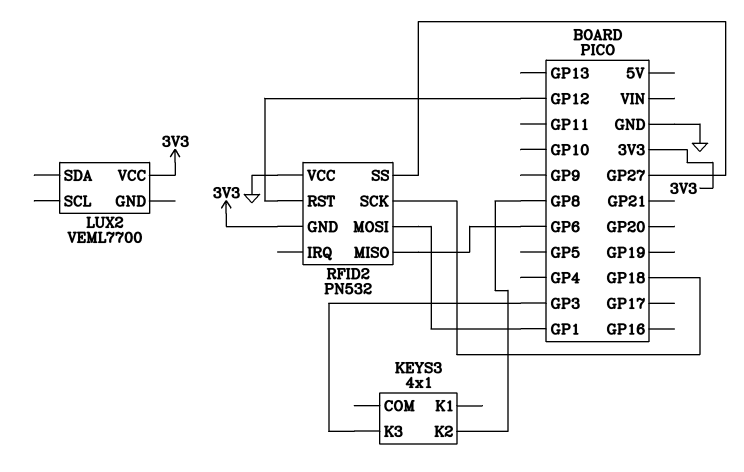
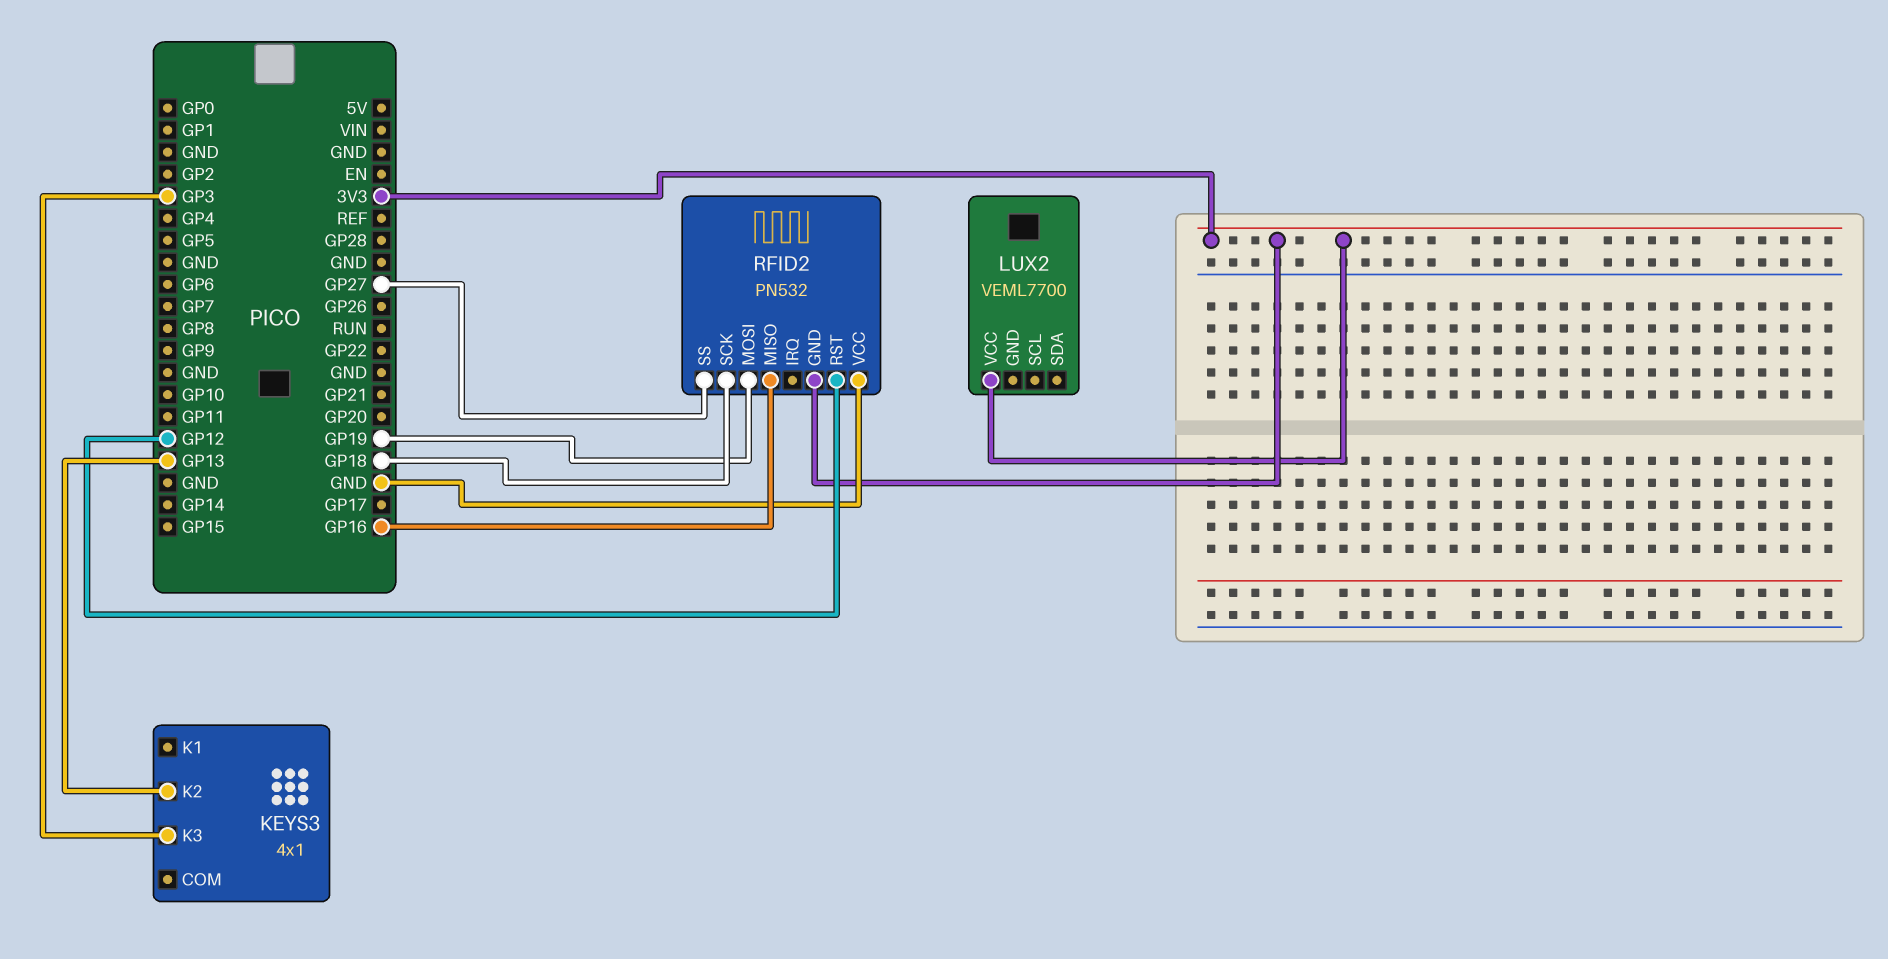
KEYS3 pin K2: GP8 -> GP13
RFID2 pin MISO: GP6 -> GP16
RFID2 pin MOSI: GP1 -> GP19

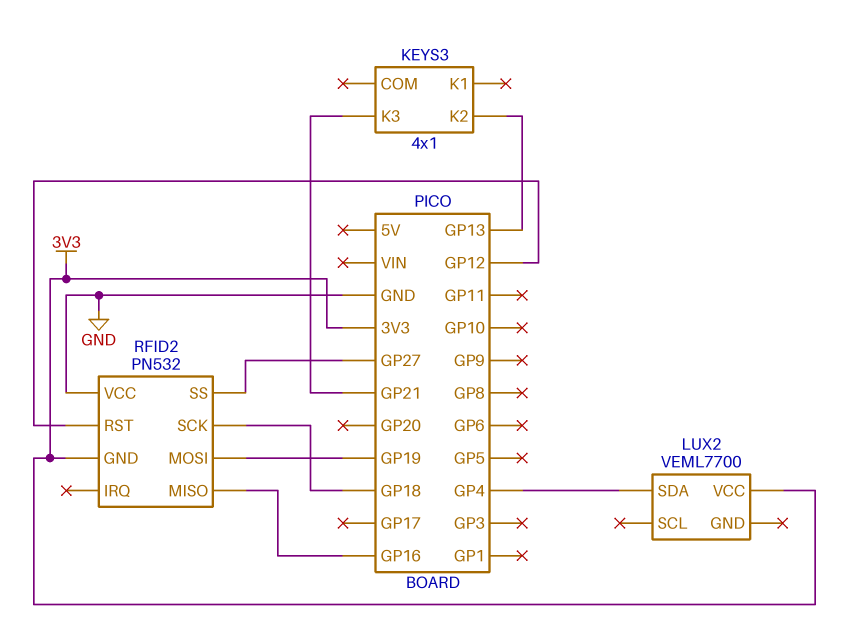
KEYS3 pin K3: GP3 -> GP21
LUX2 pin SDA: none -> GP4

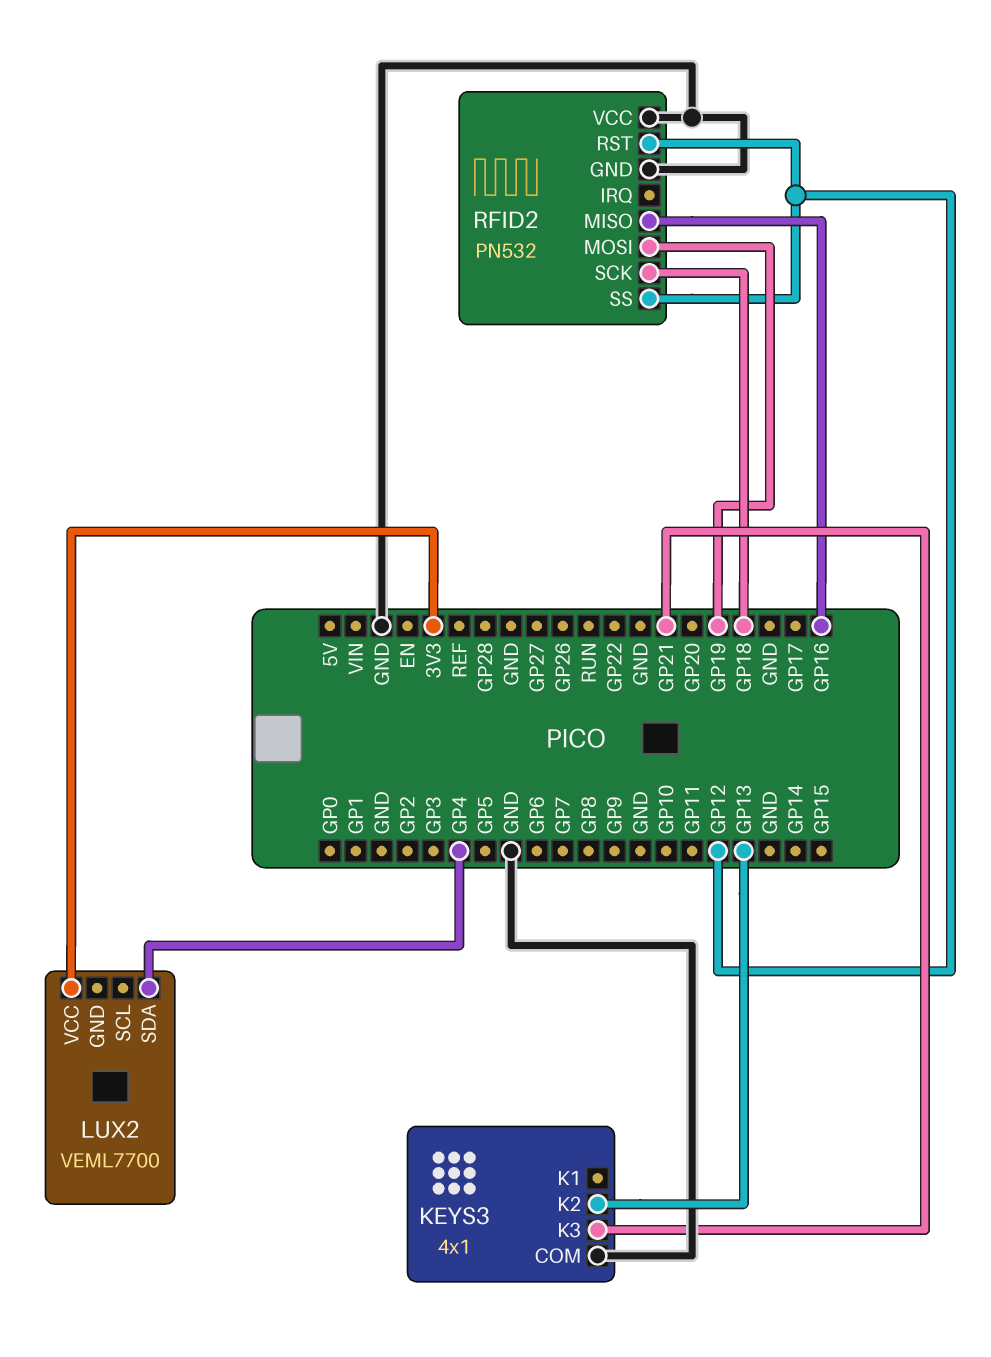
KEYS3 pin COM: none -> GND
RFID2 pin GND: 3V3 -> GND
RFID2 pin SS: GP27 -> GP12

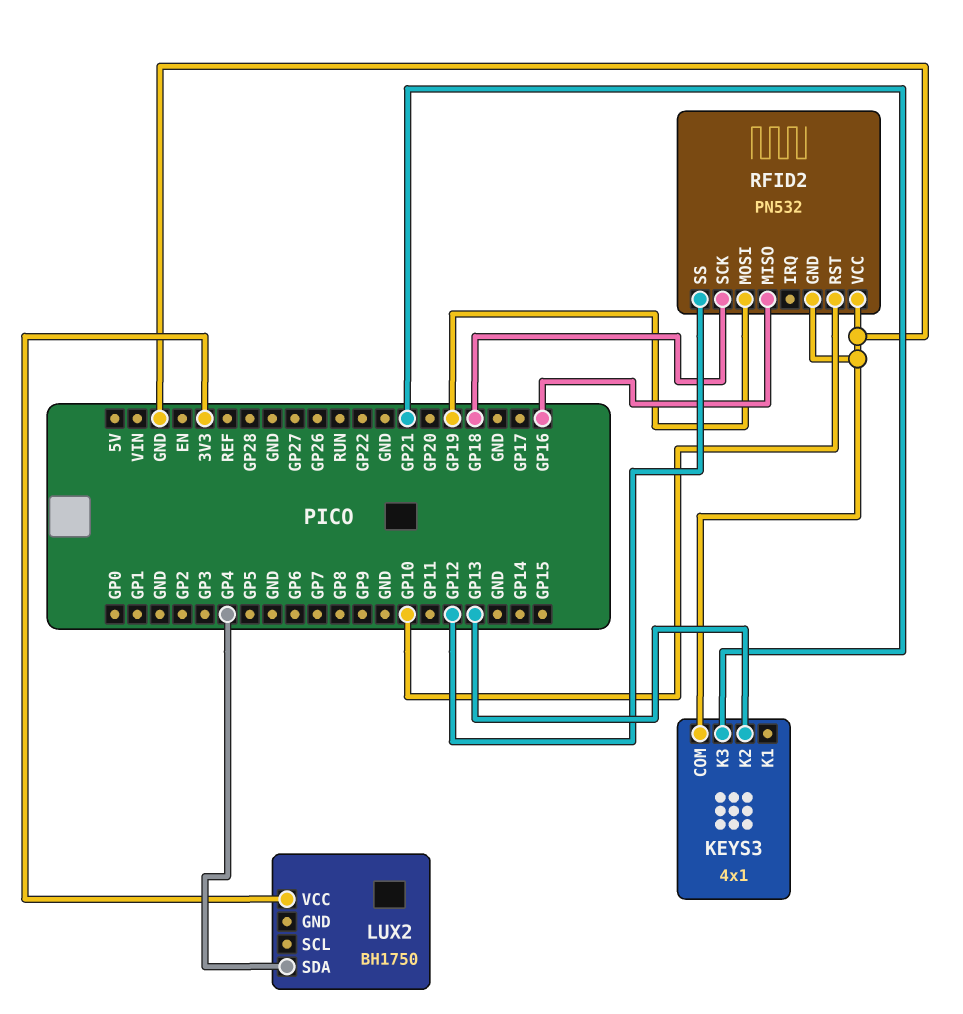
LUX2: VEML7700 -> BH1750
RFID2 pin RST: GP12 -> GP10

